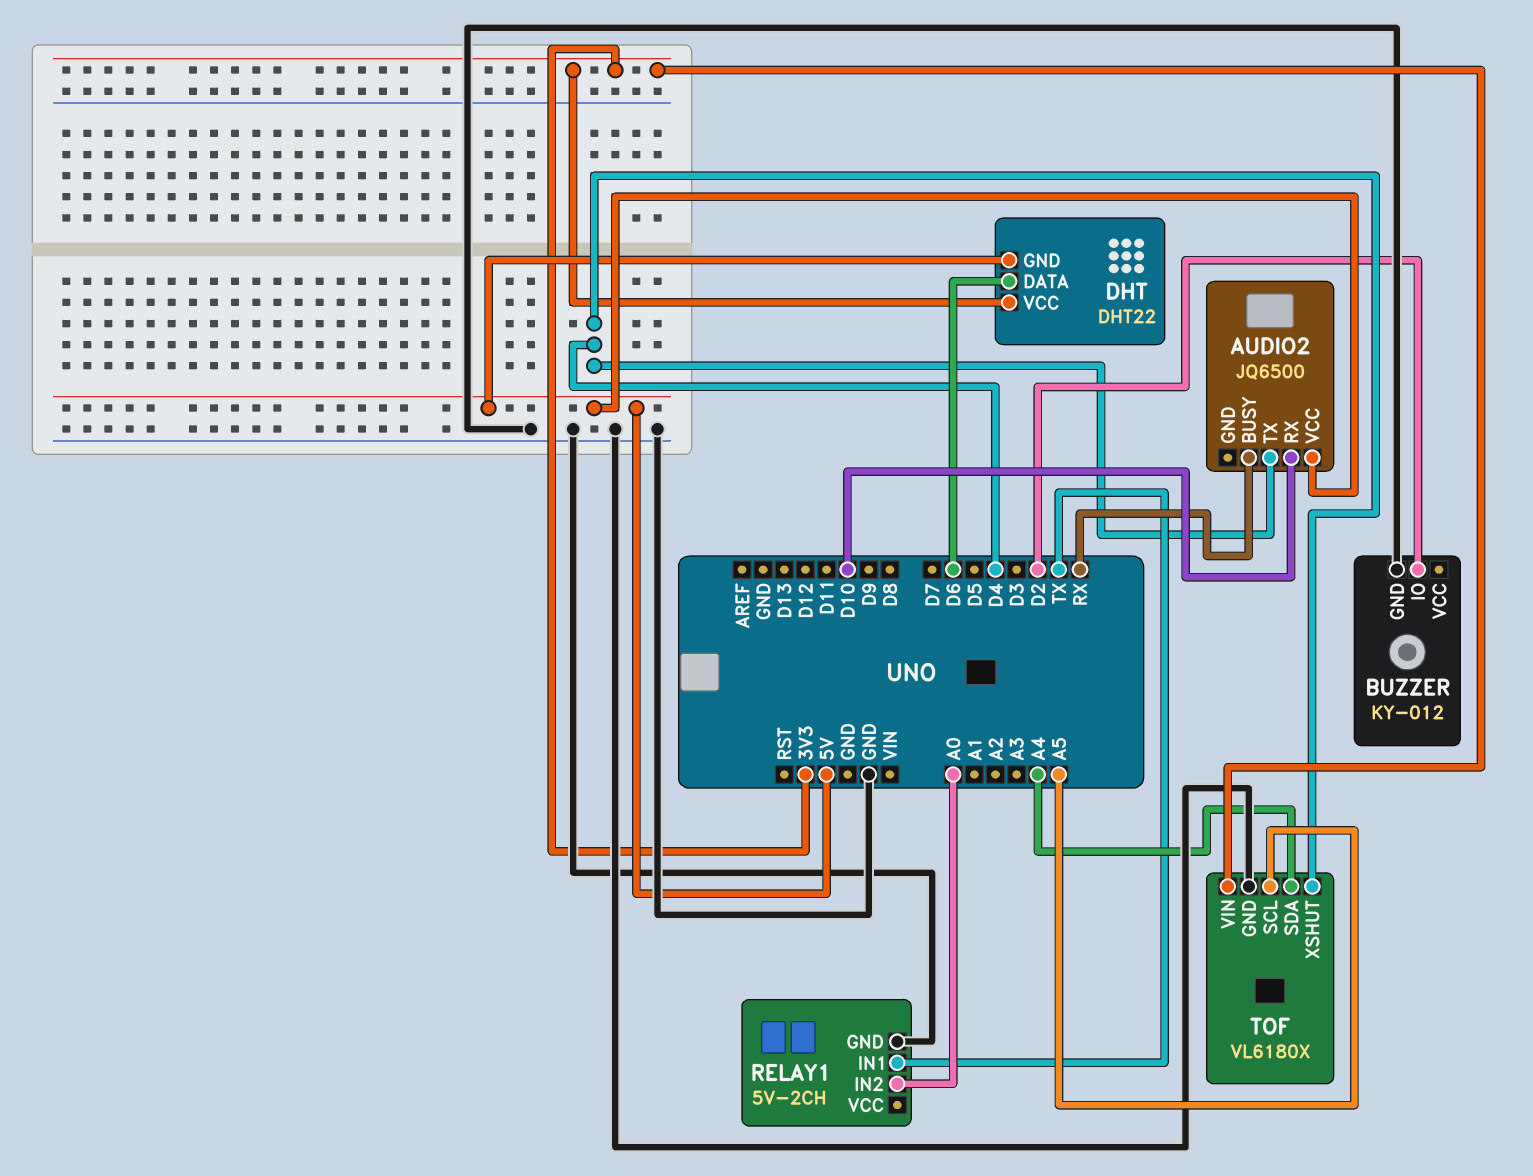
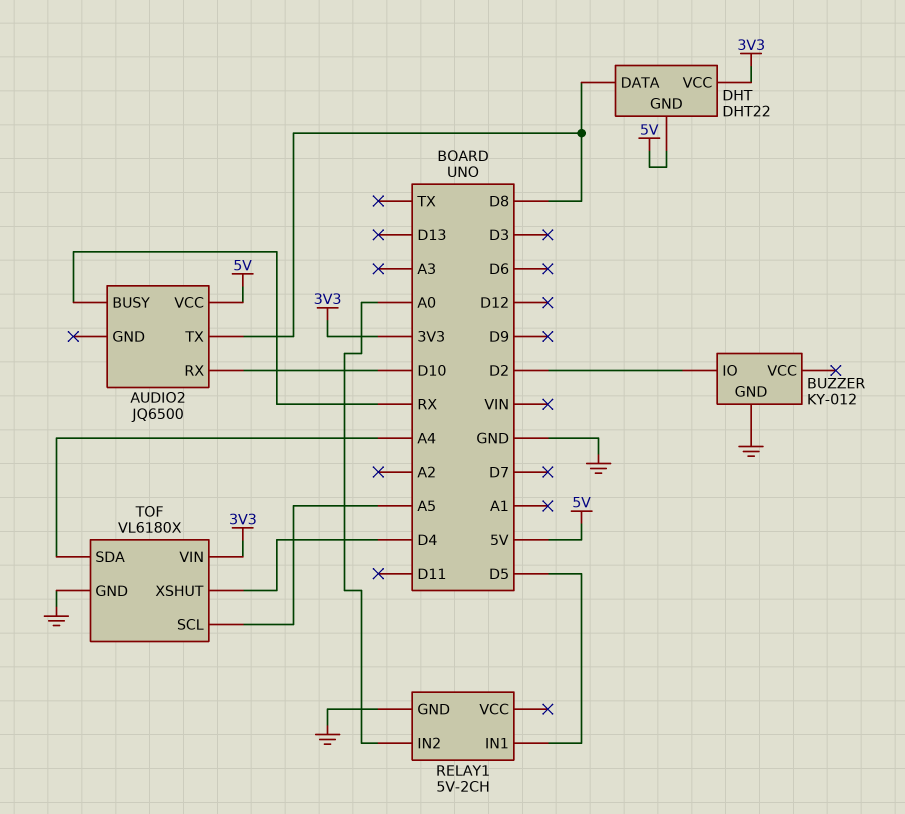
AUDIO2 pin TX: D4 -> D8
DHT pin DATA: D6 -> D8
RELAY1 pin IN1: TX -> D5

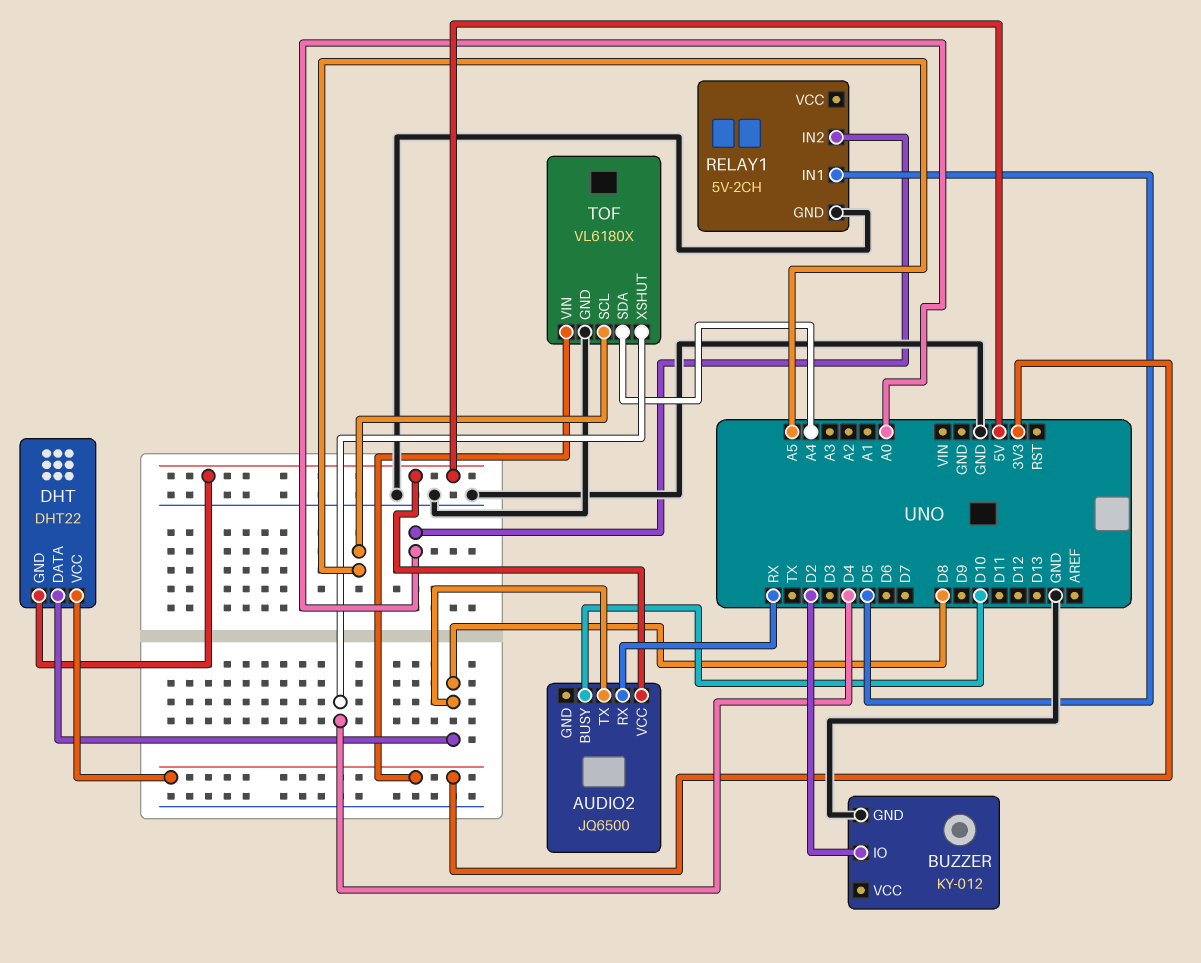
AUDIO2 pin BUSY: RX -> D10
AUDIO2 pin RX: D10 -> RX

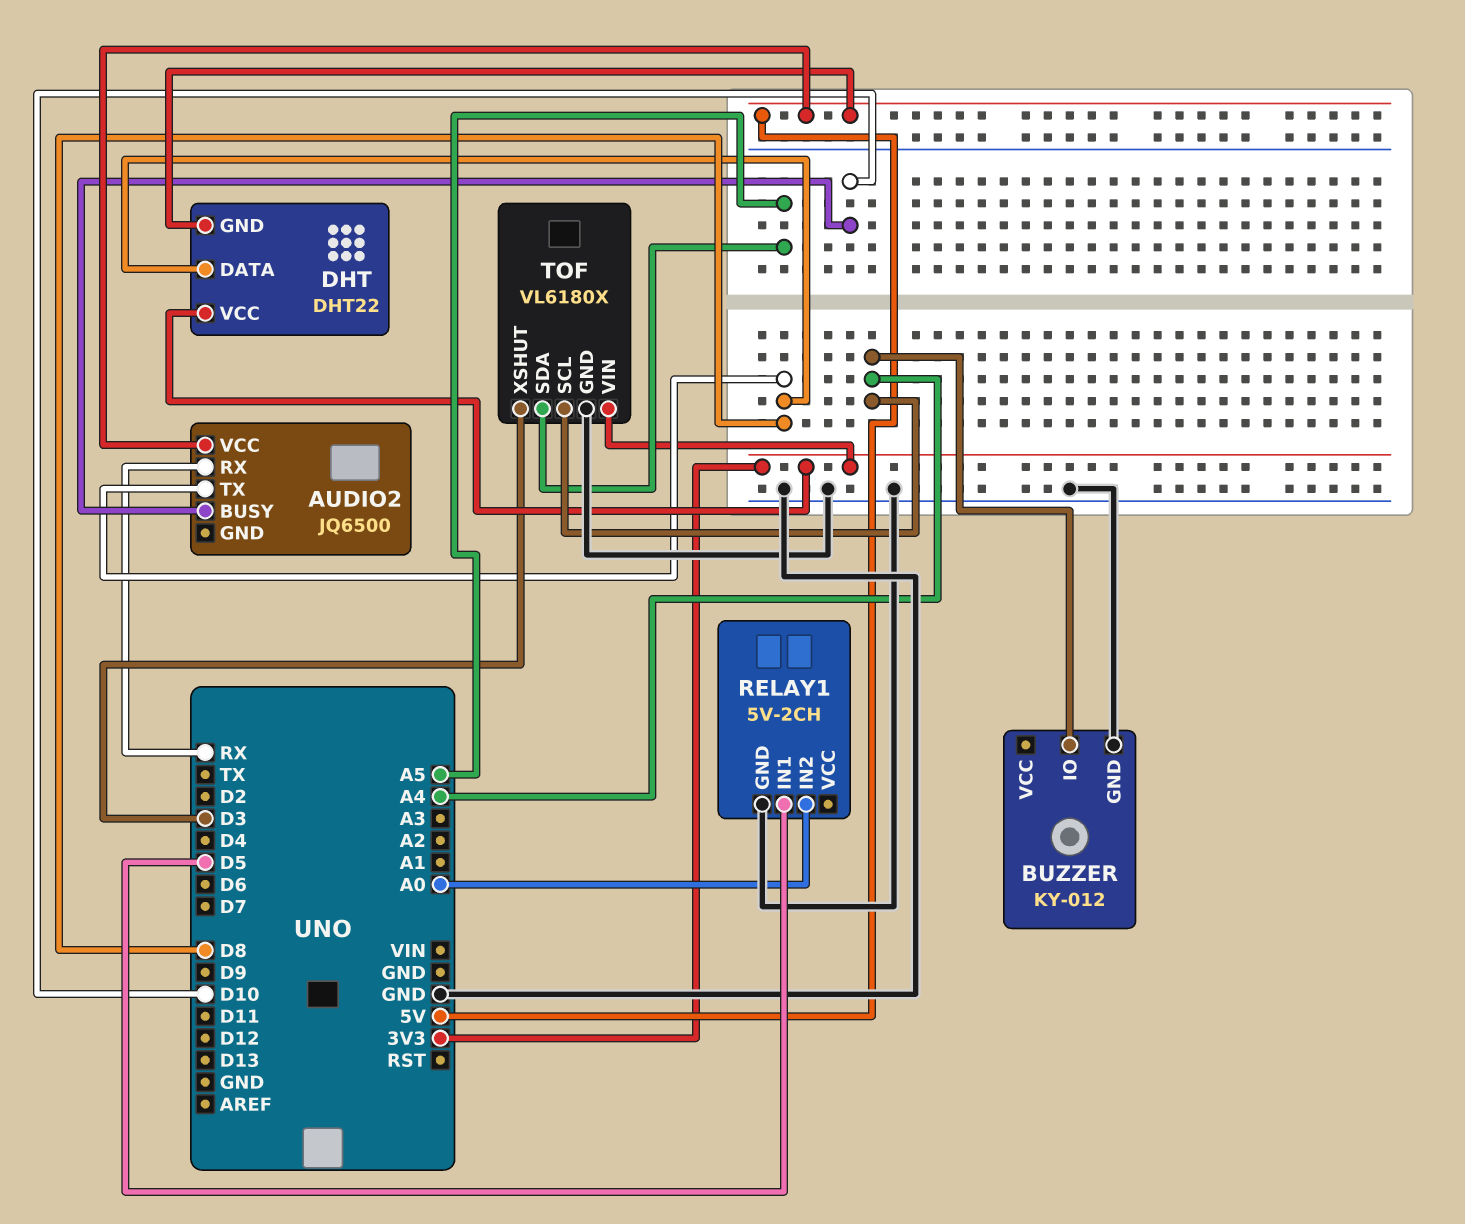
BUZZER pin IO: D2 -> A4
TOF pin SCL: A5 -> A4
TOF pin SDA: A4 -> A5
TOF pin XSHUT: D4 -> D3

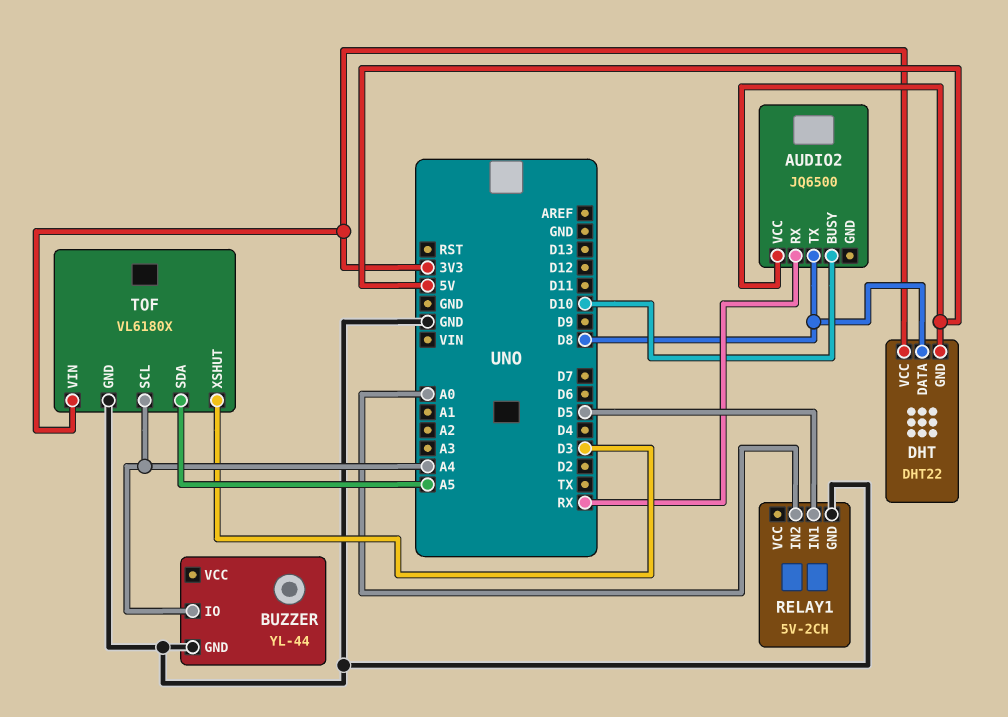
BUZZER: KY-012 -> YL-44

